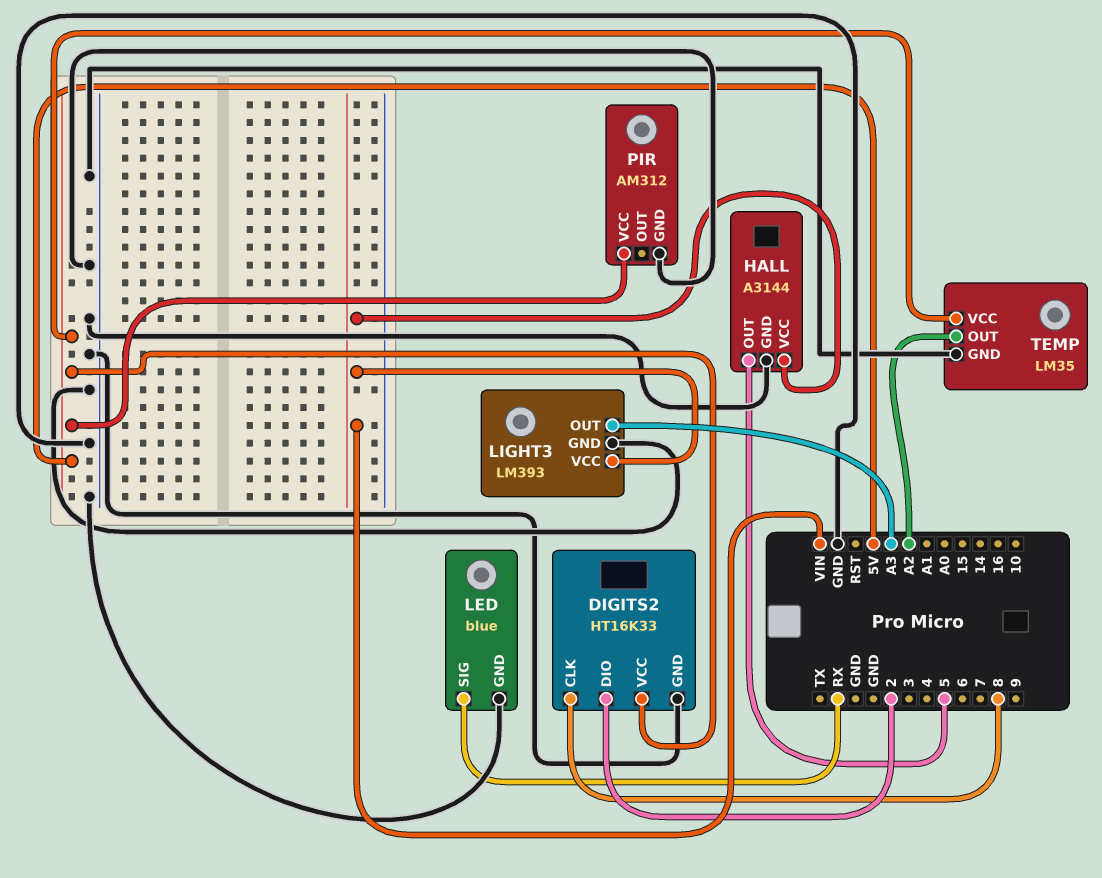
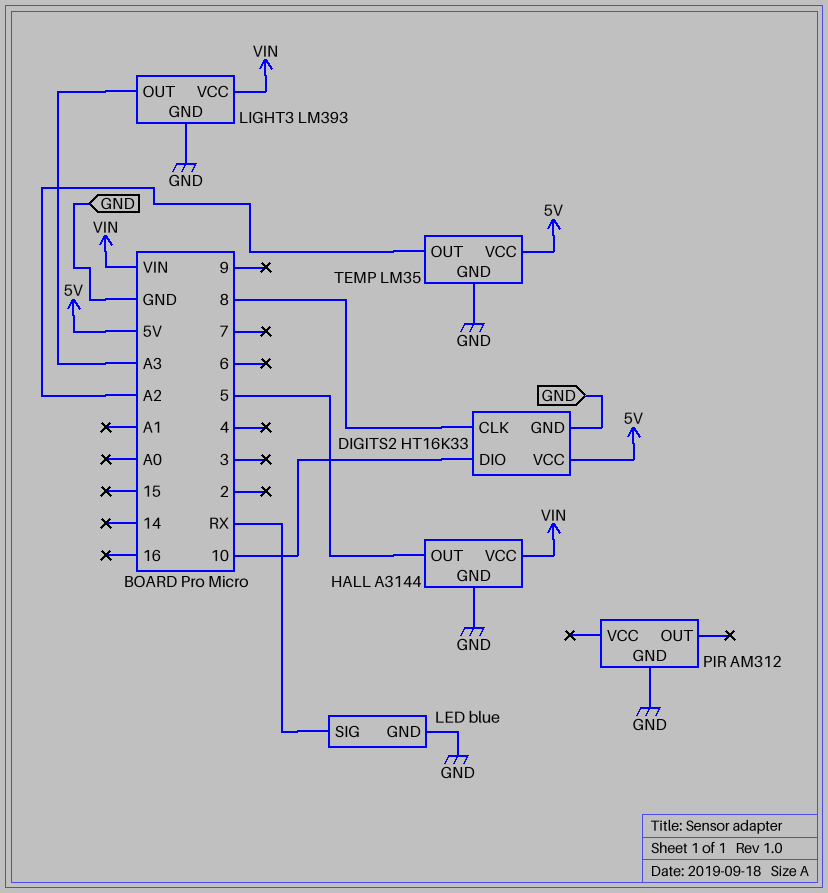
DIGITS2 pin DIO: 2 -> 10
PIR pin VCC: 5V -> none

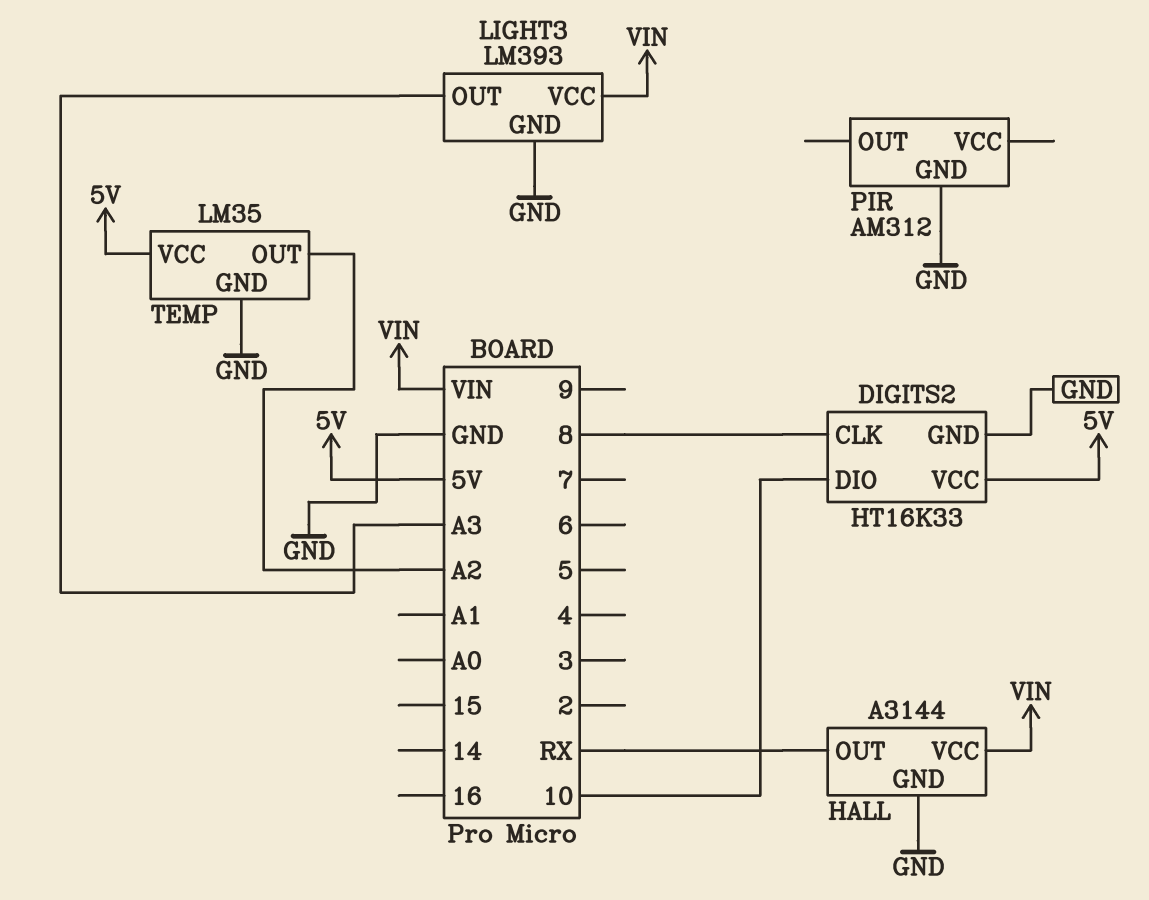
HALL pin OUT: 5 -> RX
LED: blue -> none
LED pin GND: GND -> none
LED pin SIG: RX -> none

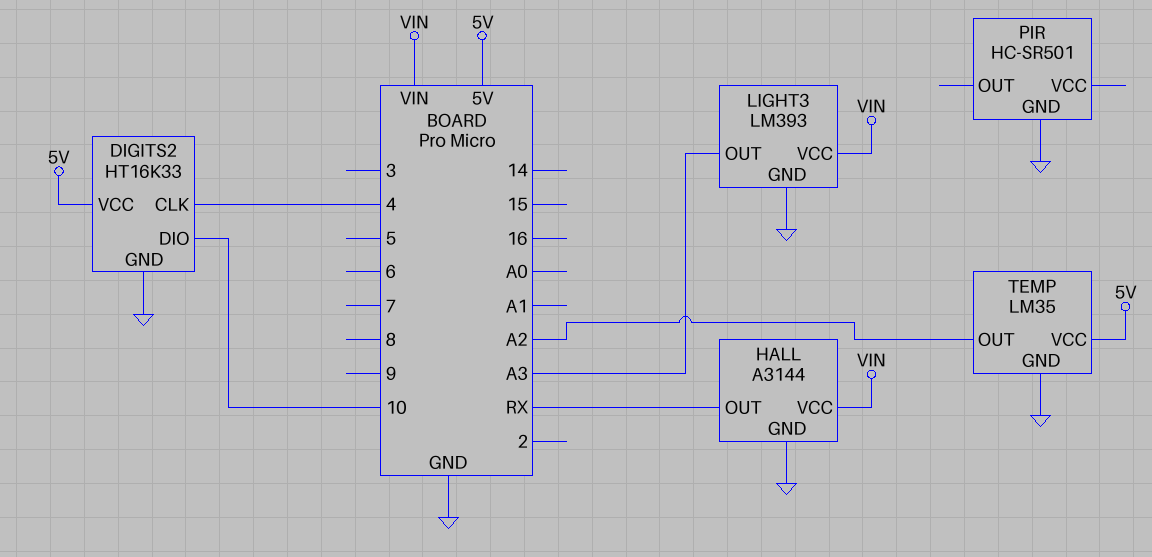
DIGITS2 pin CLK: 8 -> 4
PIR: AM312 -> HC-SR501

